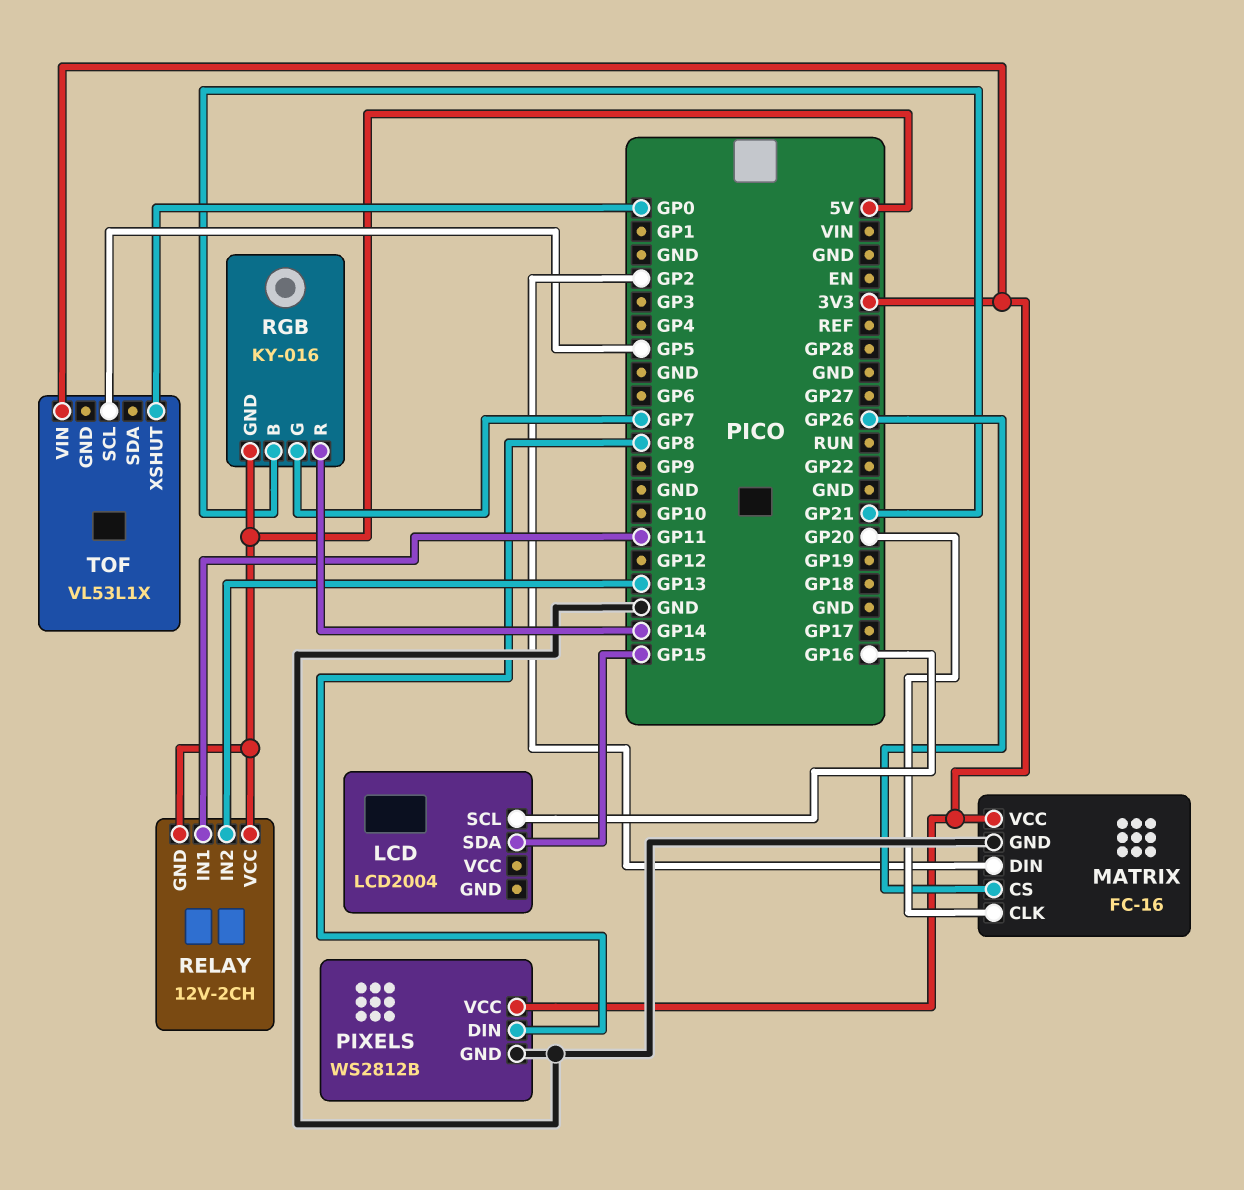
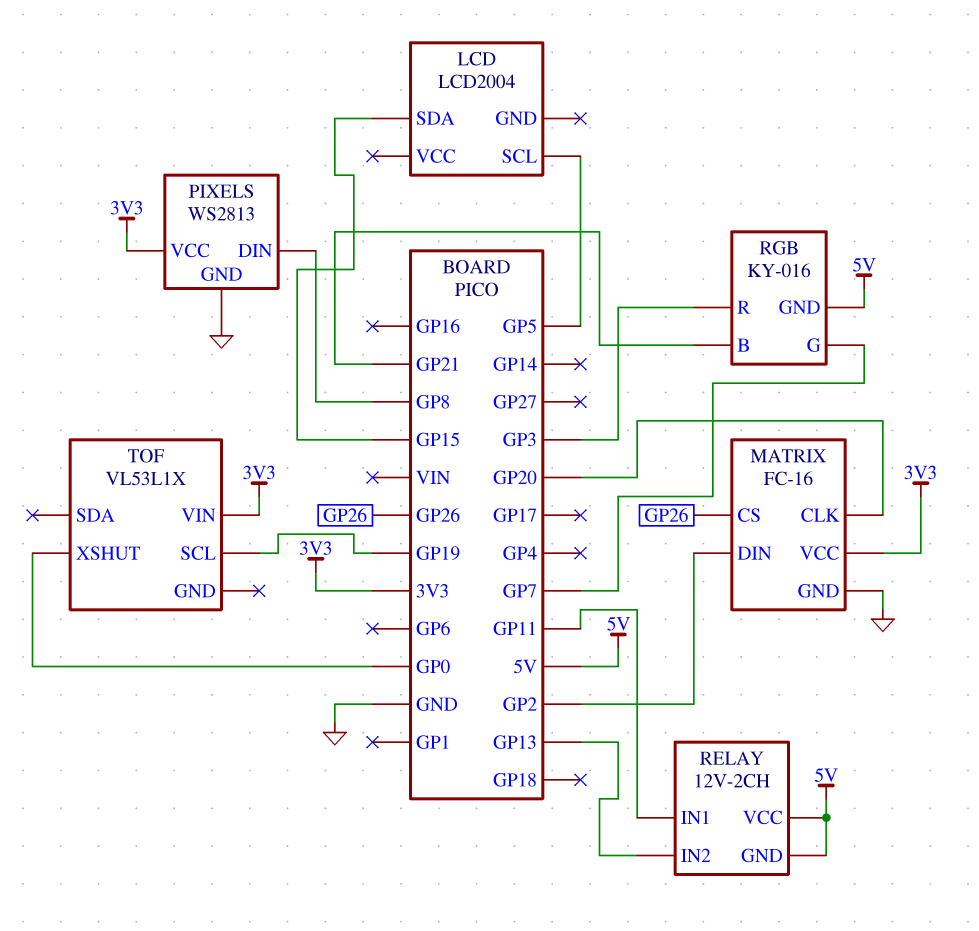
LCD pin SCL: GP16 -> GP5
PIXELS: WS2812B -> WS2813
RGB pin R: GP14 -> GP3
TOF pin SCL: GP5 -> GP19

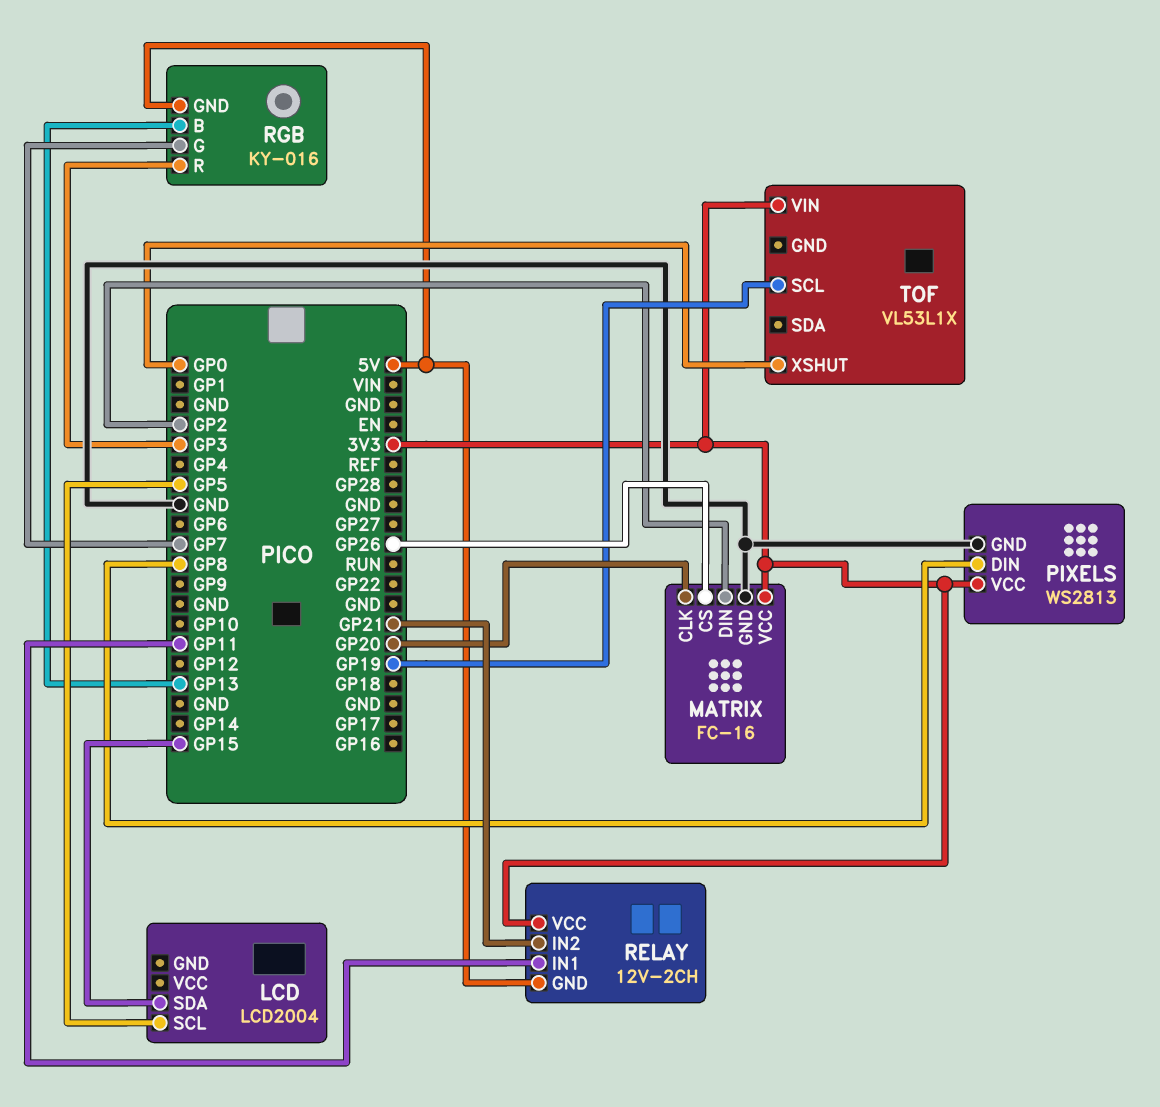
RELAY pin IN2: GP13 -> GP21
RELAY pin VCC: 5V -> 3V3
RGB pin B: GP21 -> GP13

